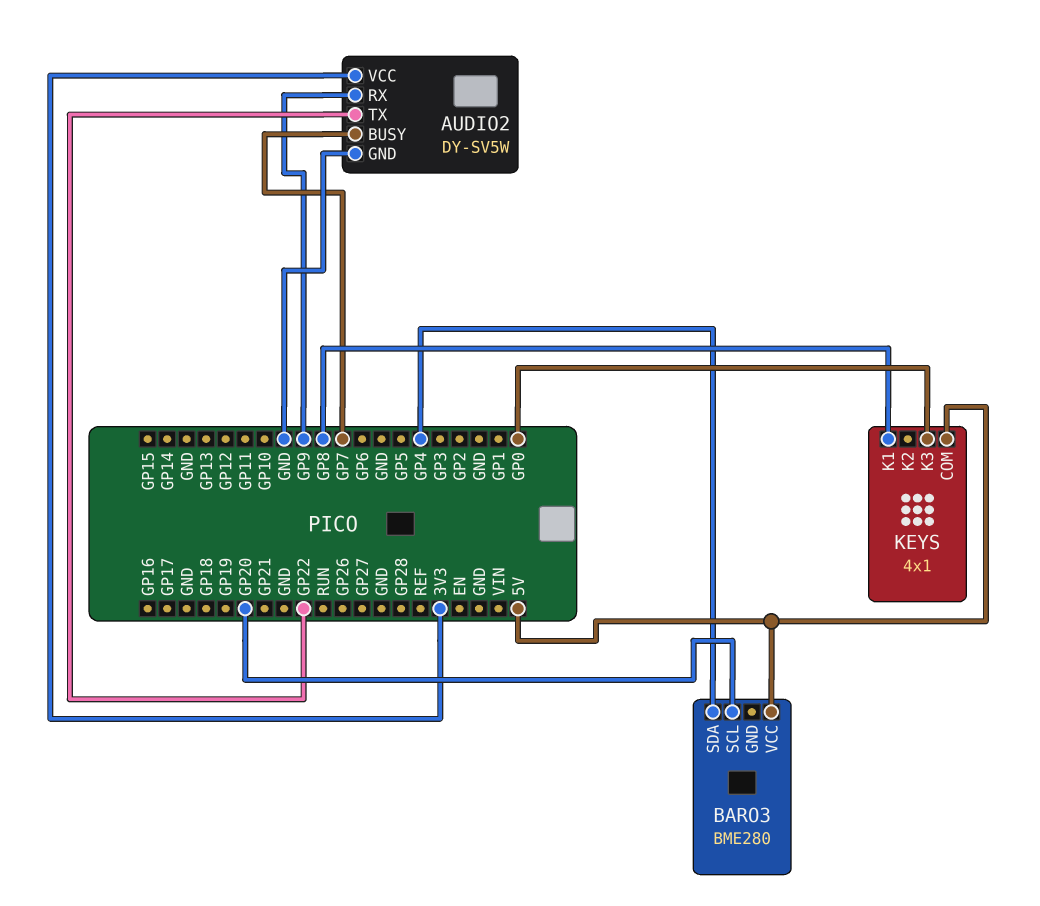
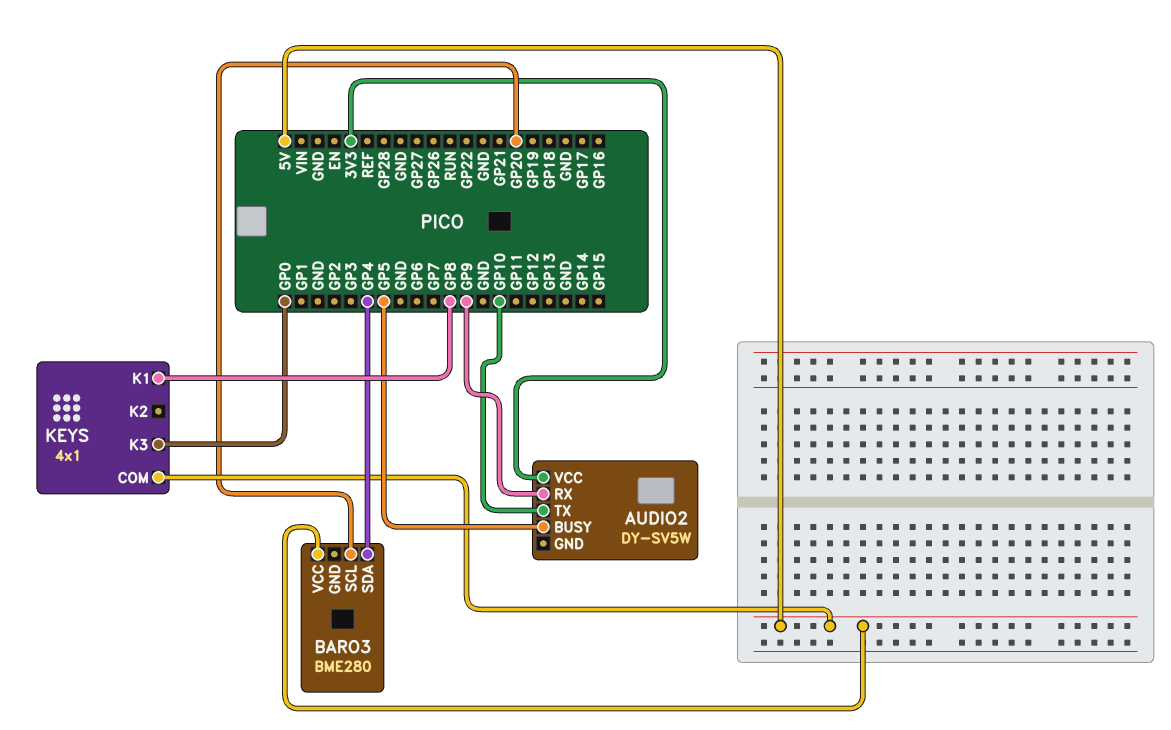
AUDIO2 pin BUSY: GP7 -> GP5
AUDIO2 pin GND: GND -> none
AUDIO2 pin TX: GP22 -> GP10

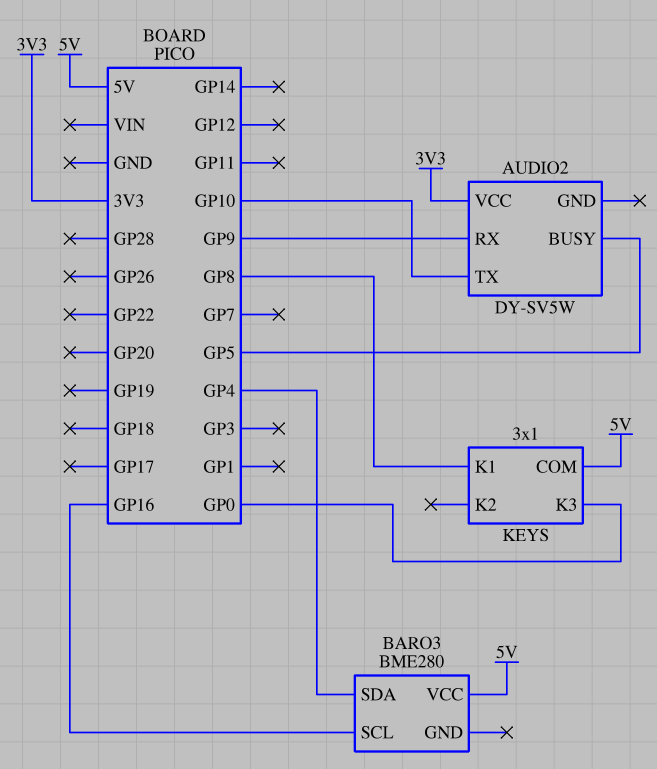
BARO3 pin SCL: GP20 -> GP16
KEYS: 4x1 -> 3x1

